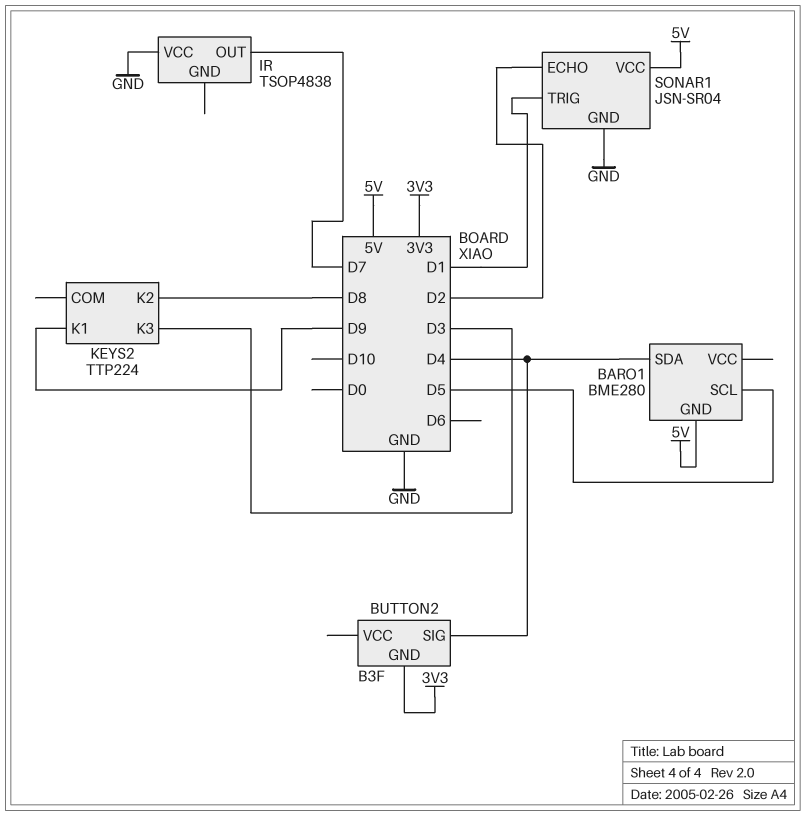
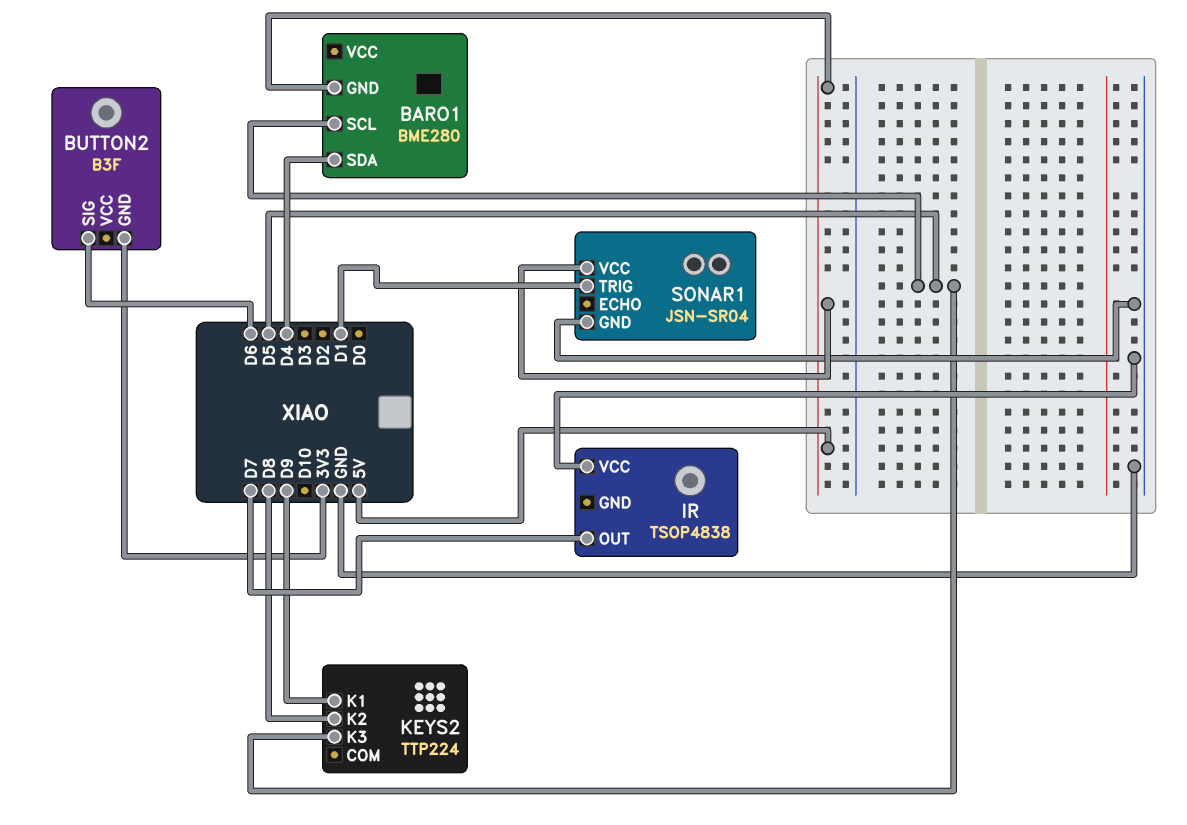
BUTTON2 pin SIG: D4 -> D6
KEYS2 pin K3: D3 -> D5
SONAR1 pin ECHO: D2 -> none

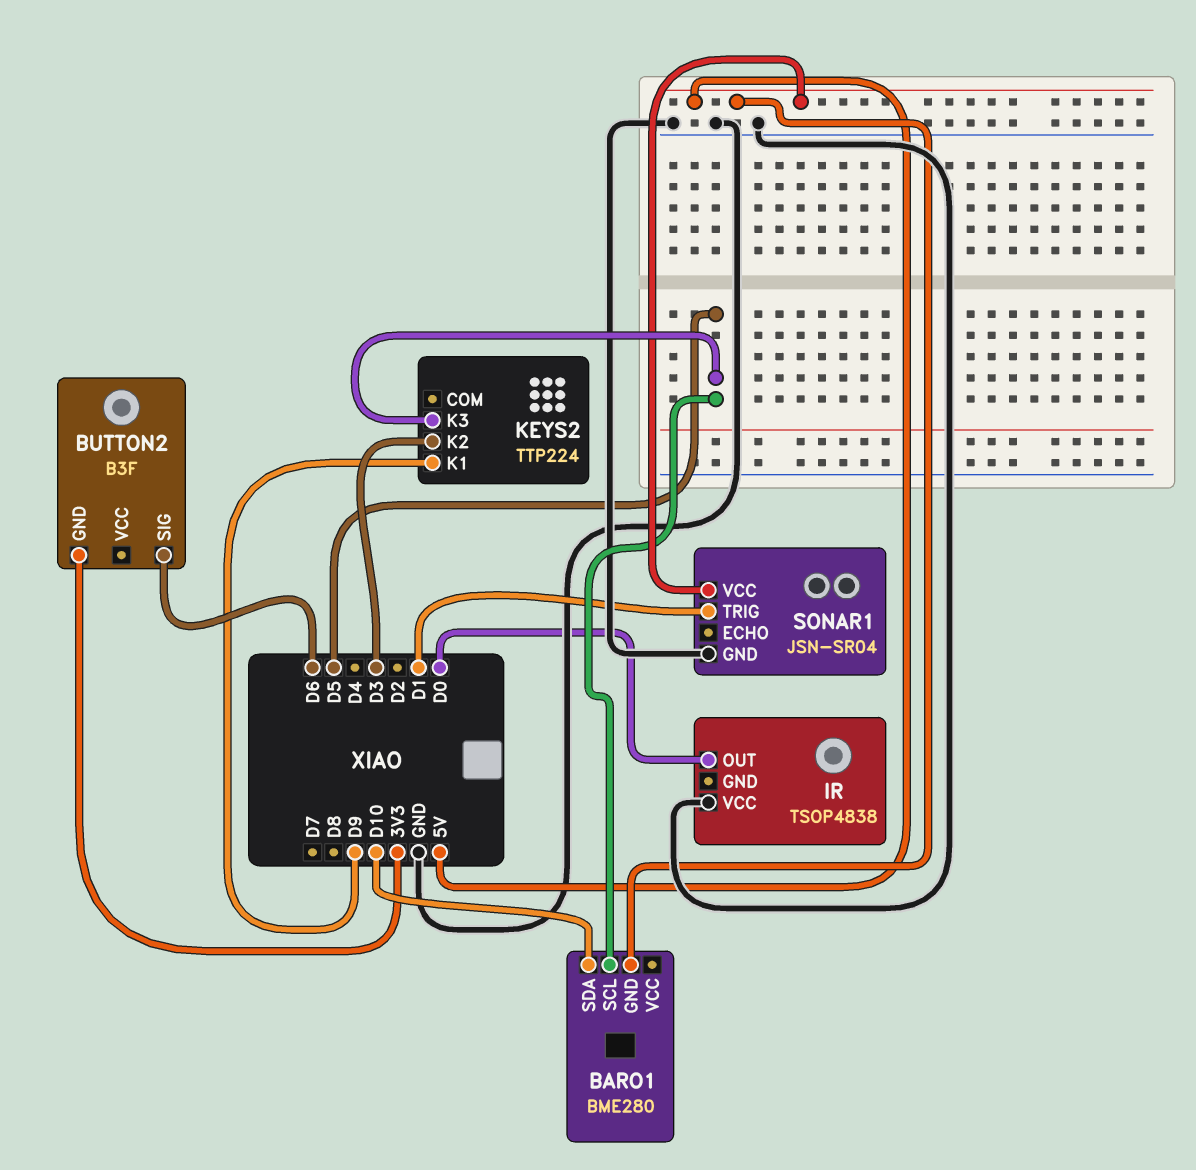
BARO1 pin SDA: D4 -> D10
IR pin OUT: D7 -> D0
KEYS2 pin K2: D8 -> D3

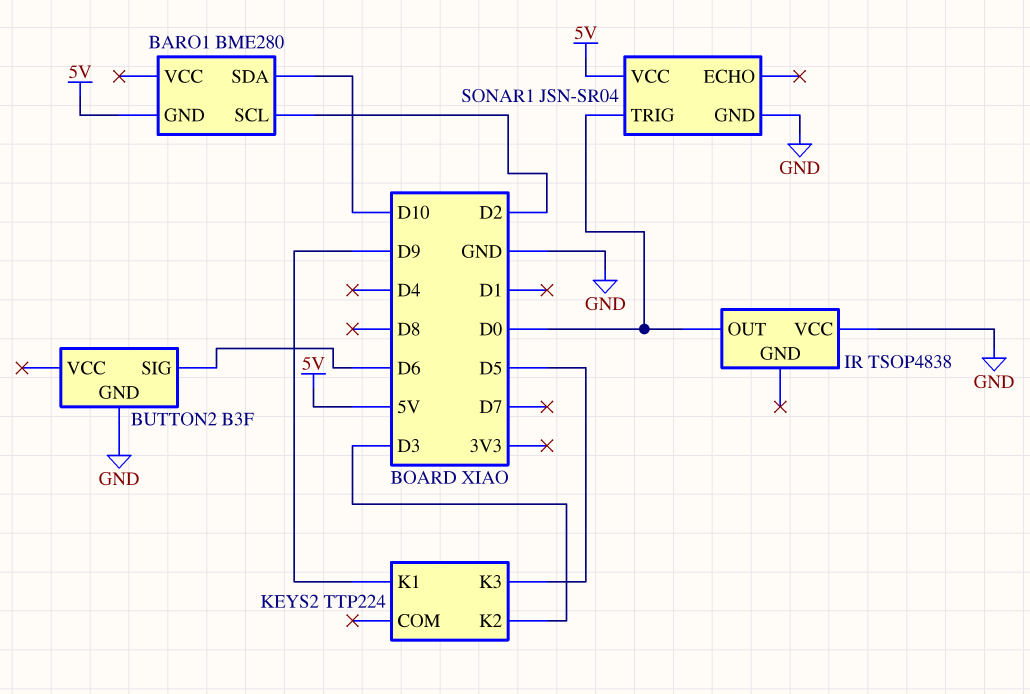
BARO1 pin SCL: D5 -> D2
BUTTON2 pin GND: 3V3 -> GND
SONAR1 pin TRIG: D1 -> D0

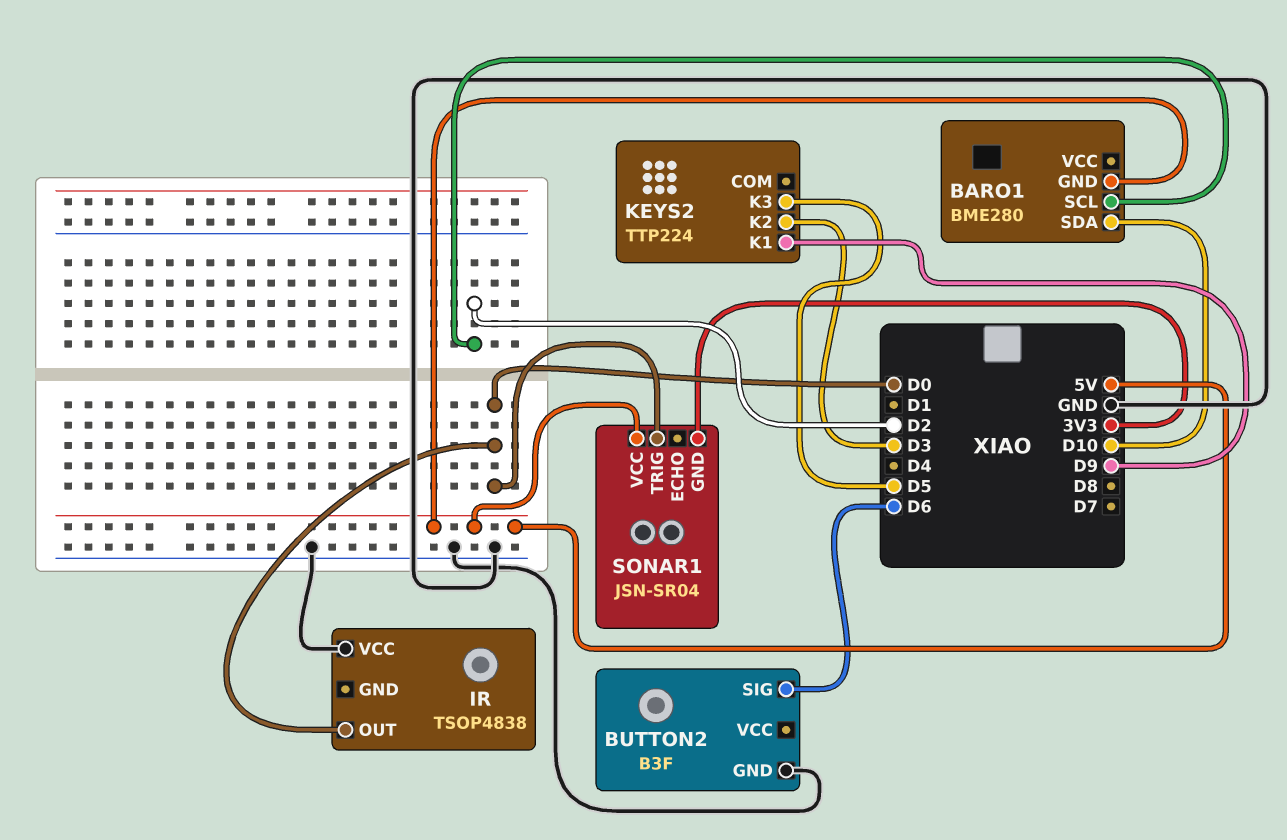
SONAR1 pin GND: GND -> 3V3

